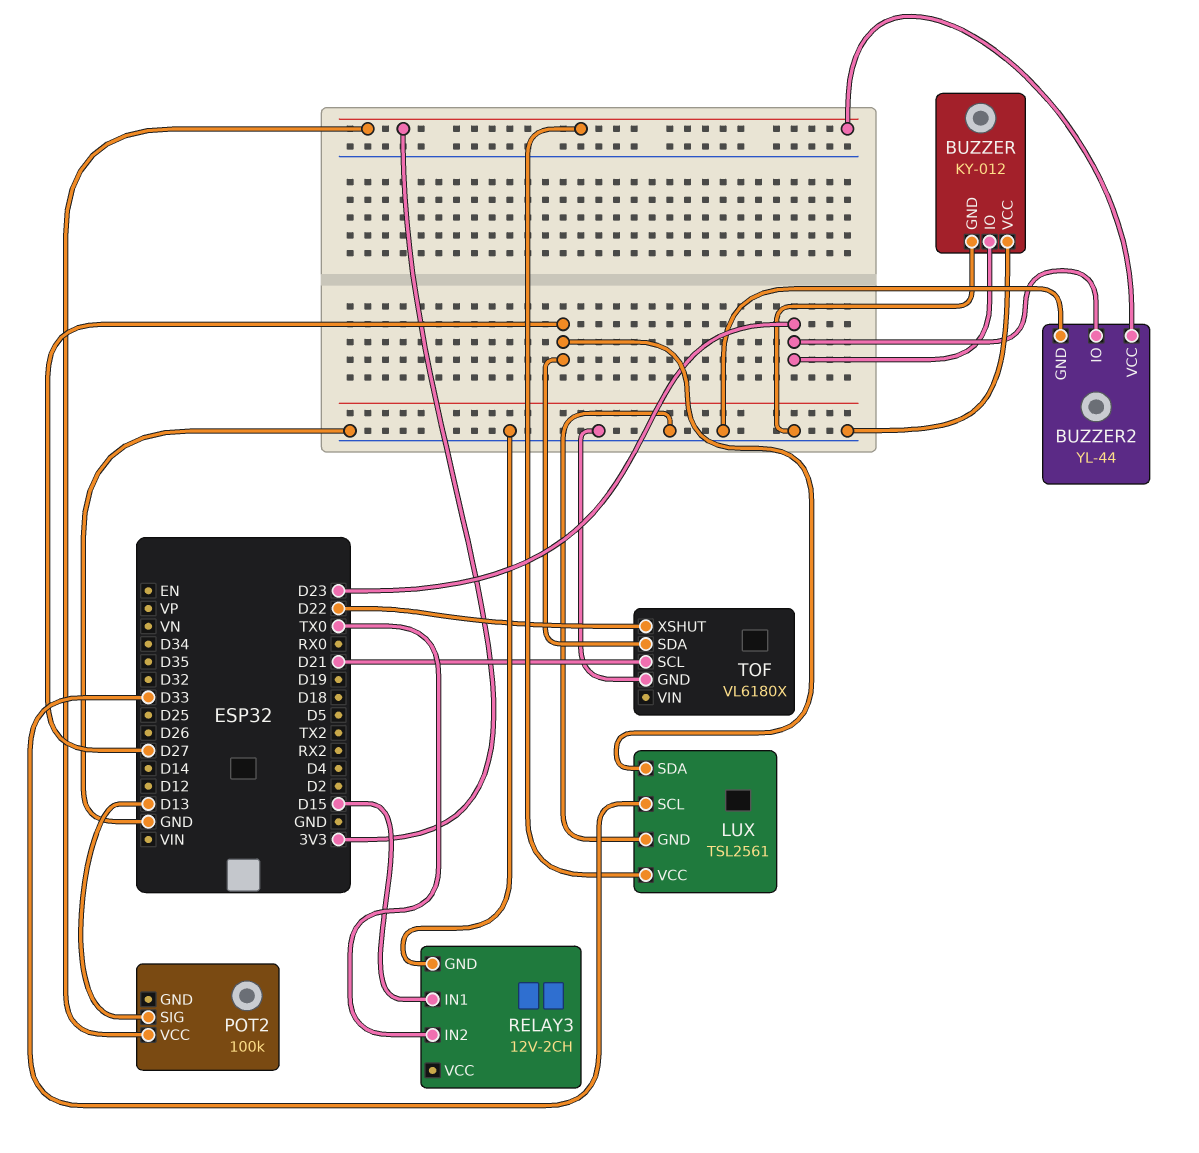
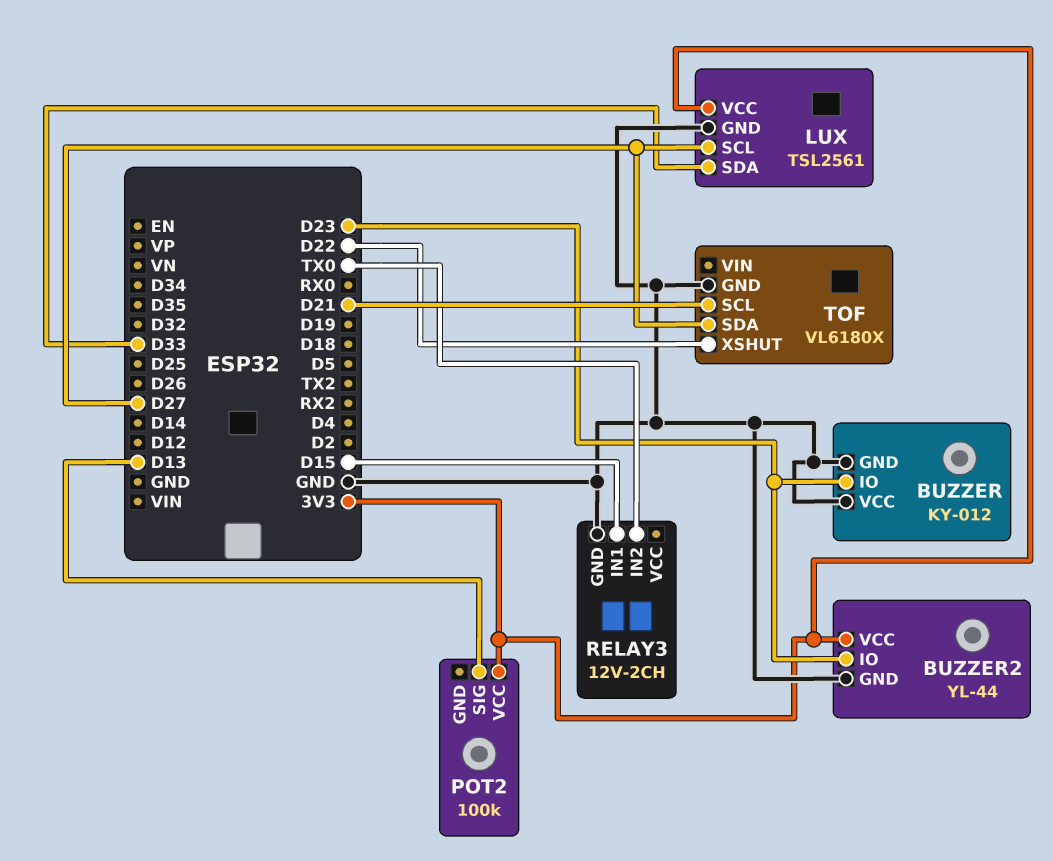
LUX pin SCL: D33 -> D27
LUX pin SDA: D27 -> D33

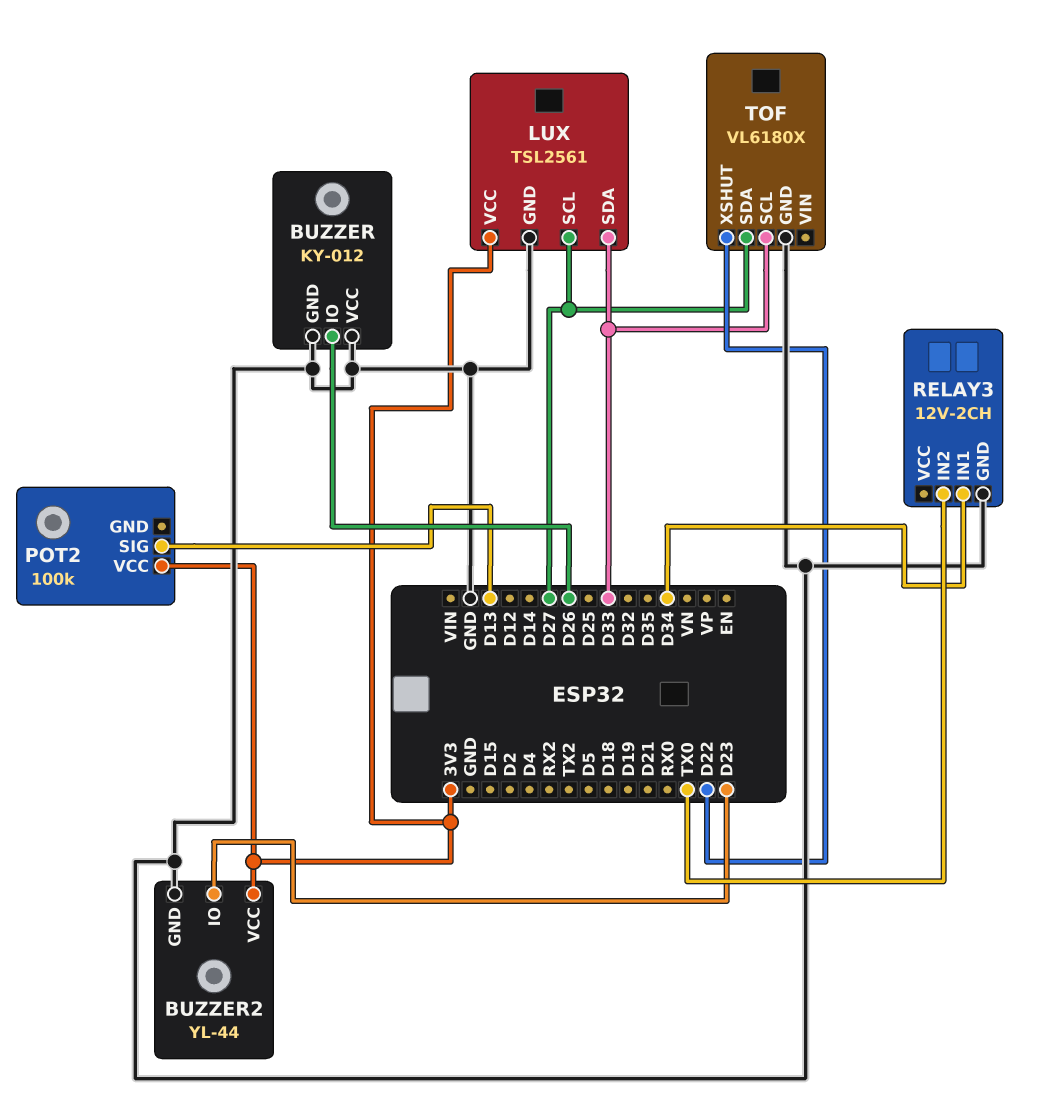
BUZZER pin IO: D23 -> D26
RELAY3 pin IN1: D15 -> D34
TOF pin SCL: D21 -> D33

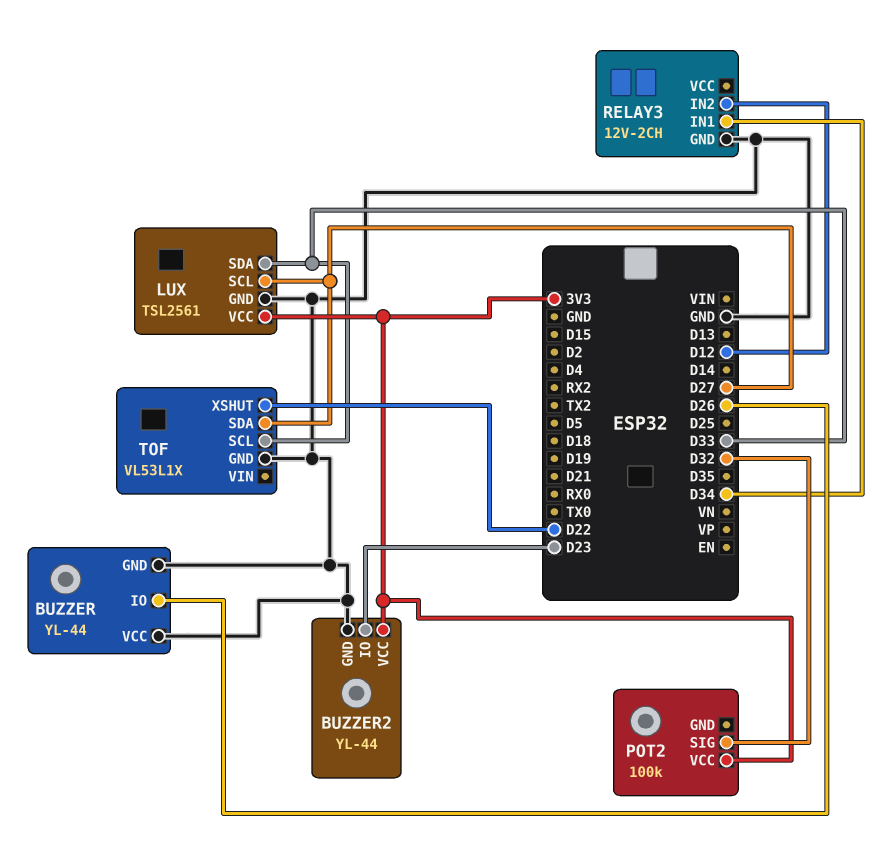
BUZZER: KY-012 -> YL-44
POT2 pin SIG: D13 -> D32
RELAY3 pin IN2: TX0 -> D12
TOF: VL6180X -> VL53L1X

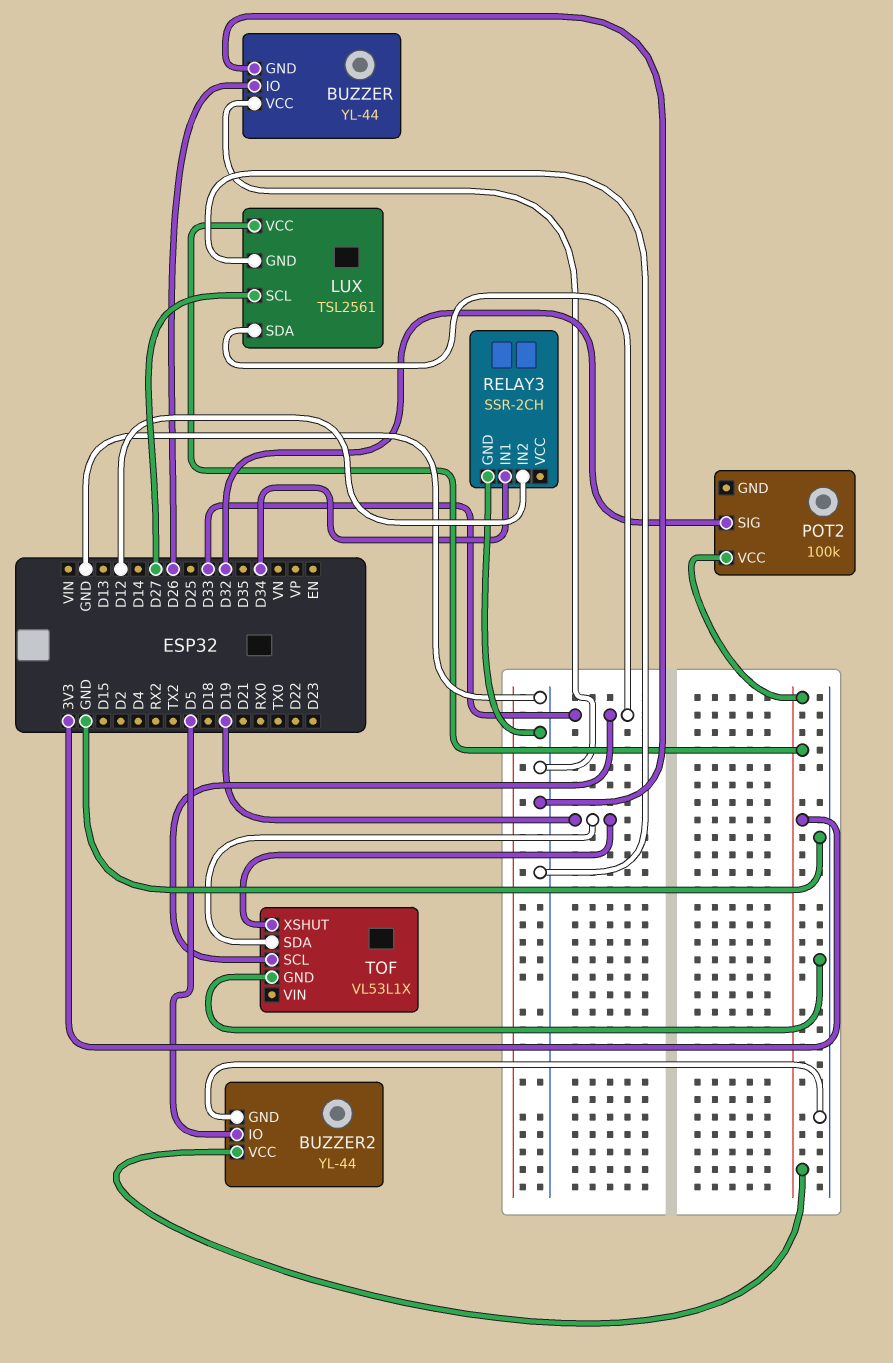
BUZZER2 pin IO: D23 -> D5
RELAY3: 12V-2CH -> SSR-2CH
TOF pin SDA: D27 -> D19
TOF pin XSHUT: D22 -> D19

